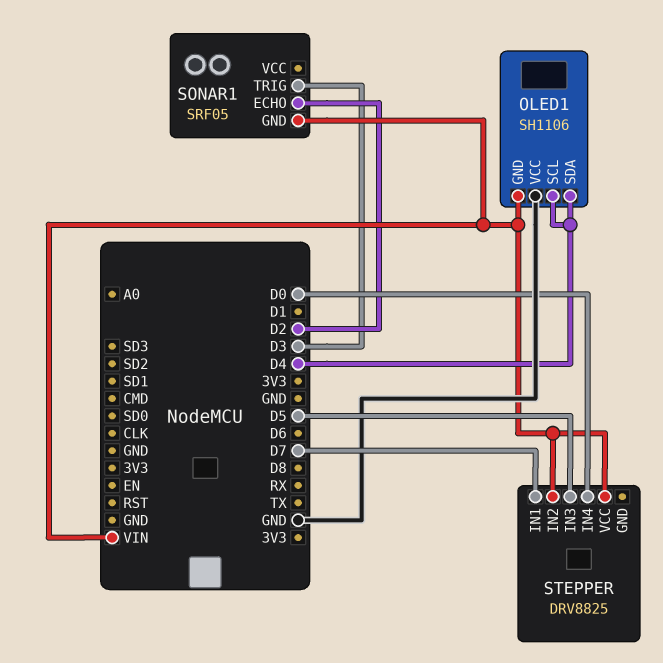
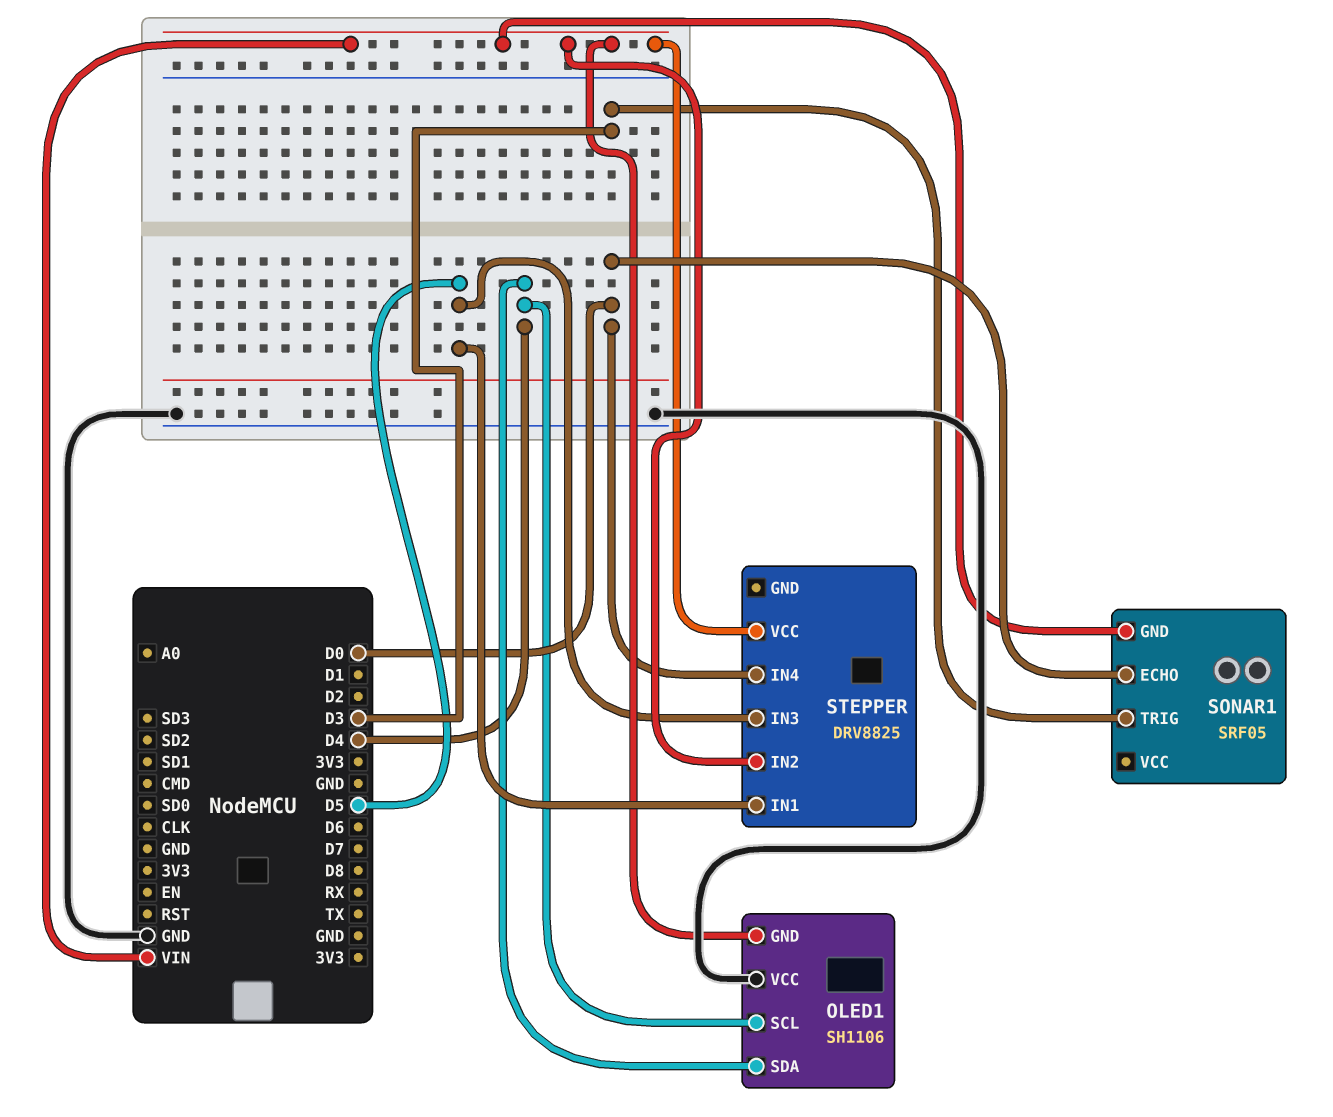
SONAR1 pin ECHO: D2 -> D0
STEPPER pin IN1: D7 -> D5

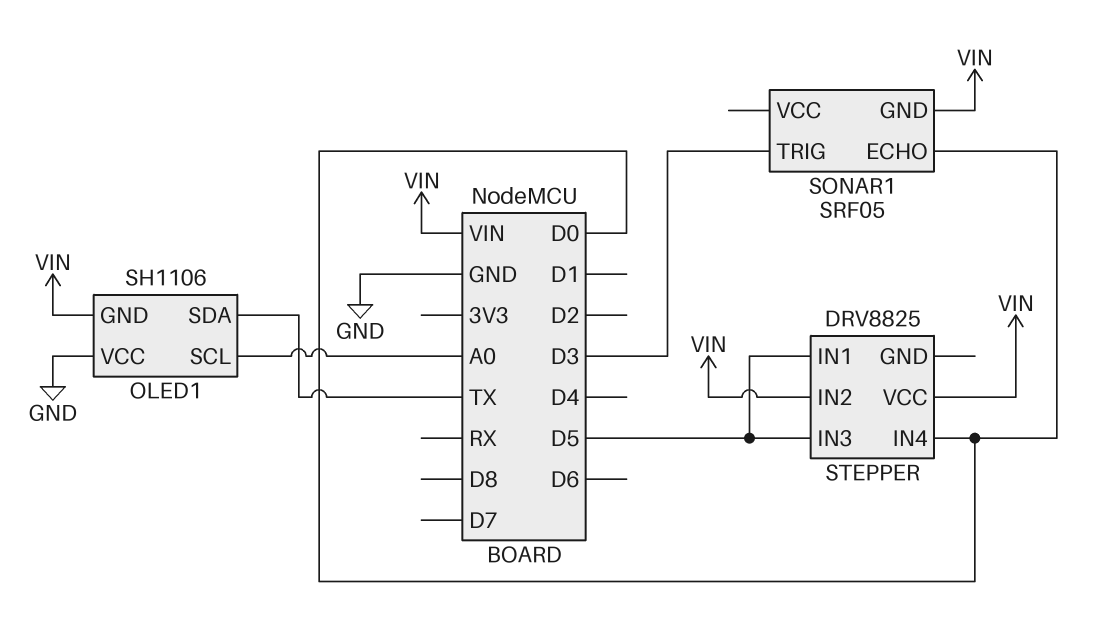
OLED1 pin SCL: D4 -> A0
OLED1 pin SDA: D4 -> TX

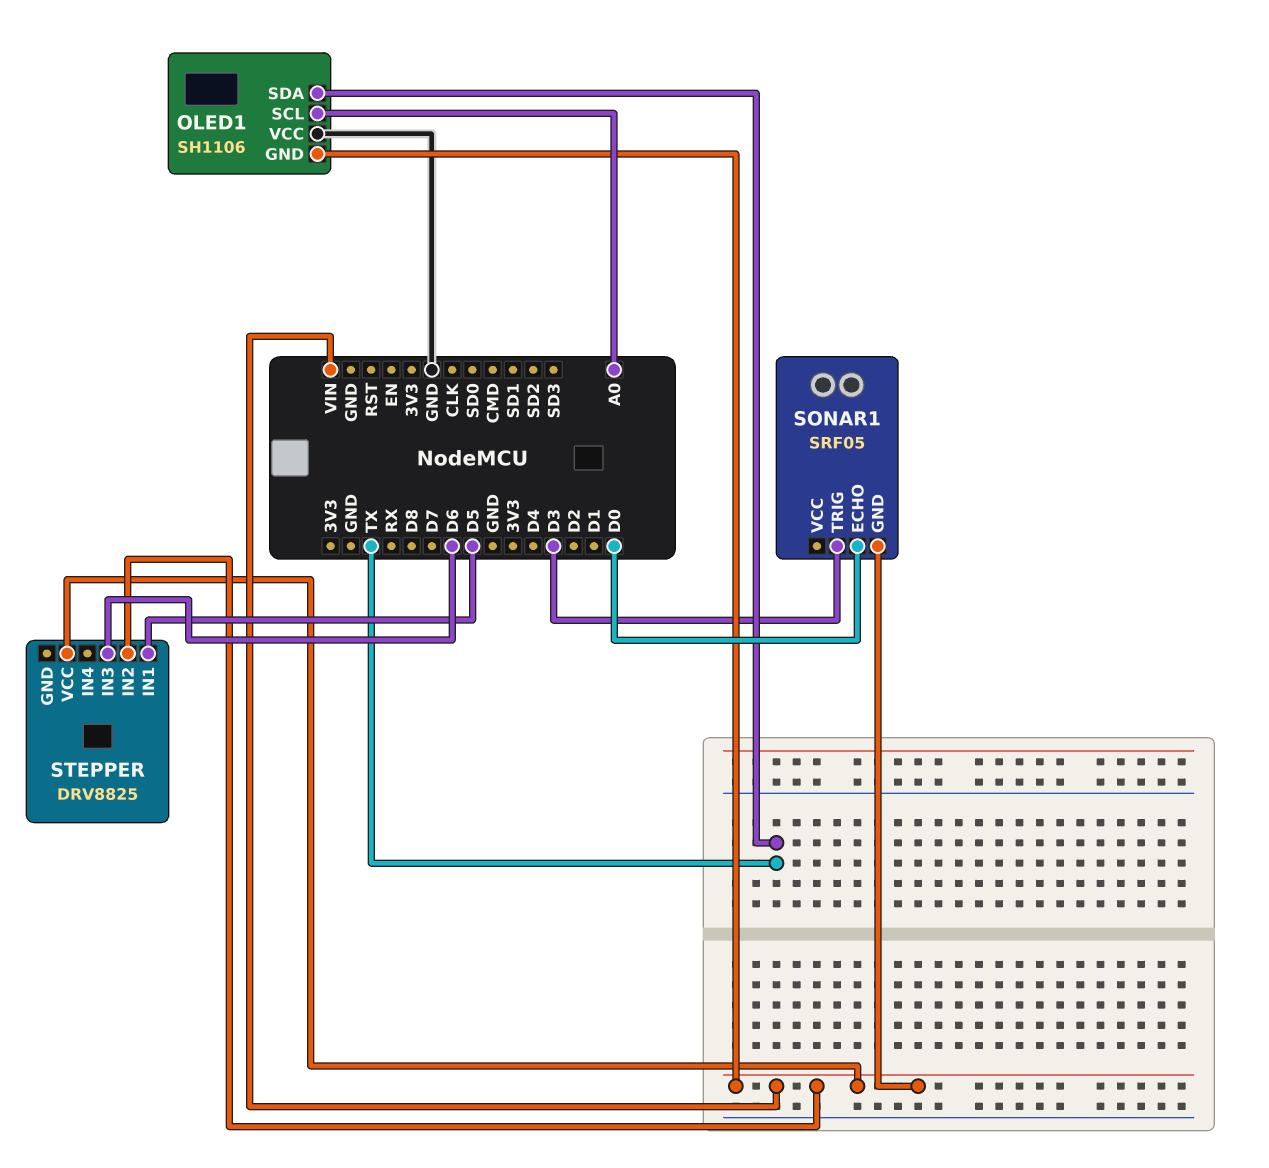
STEPPER pin IN3: D5 -> D6
STEPPER pin IN4: D0 -> none

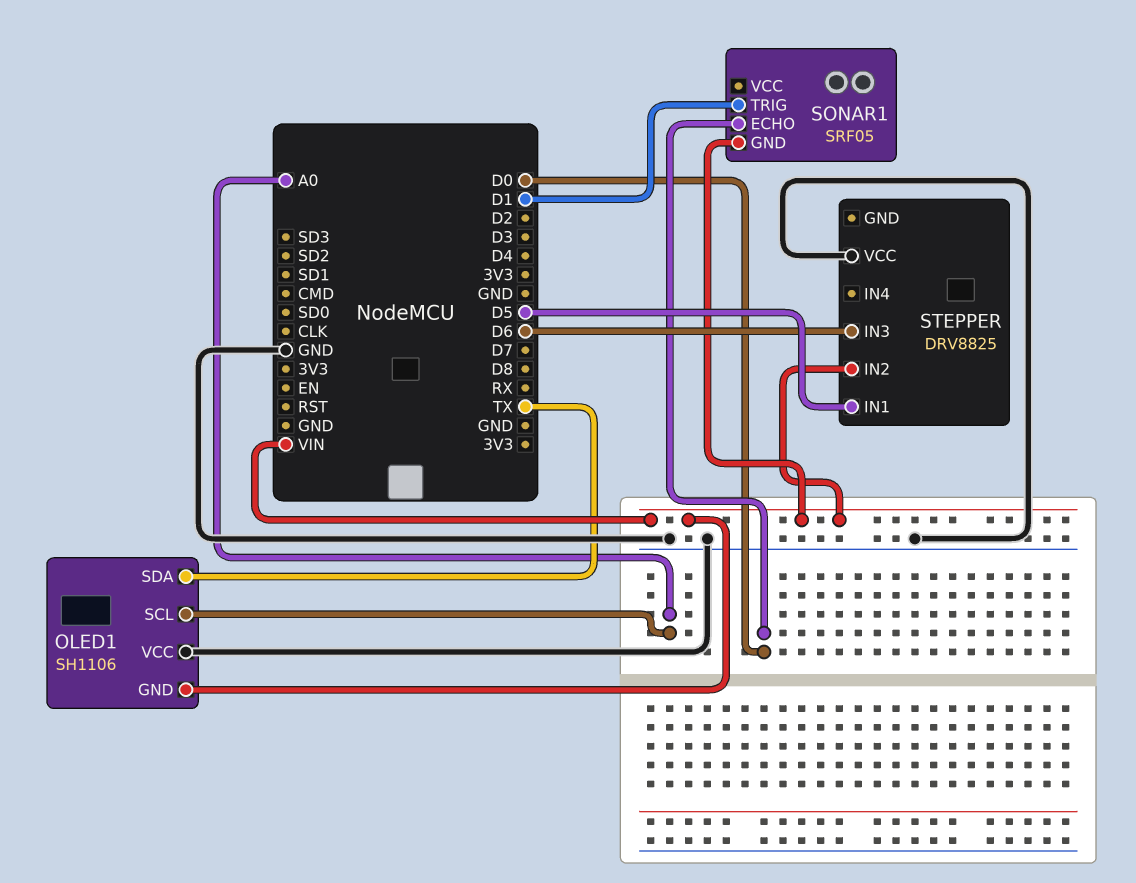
SONAR1 pin TRIG: D3 -> D1
STEPPER pin VCC: VIN -> GND

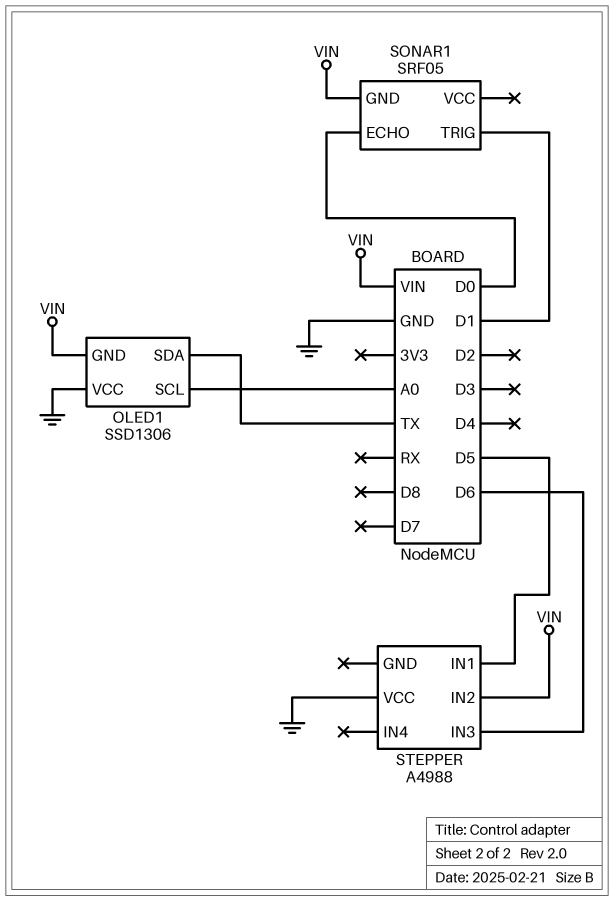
OLED1: SH1106 -> SSD1306
STEPPER: DRV8825 -> A4988

